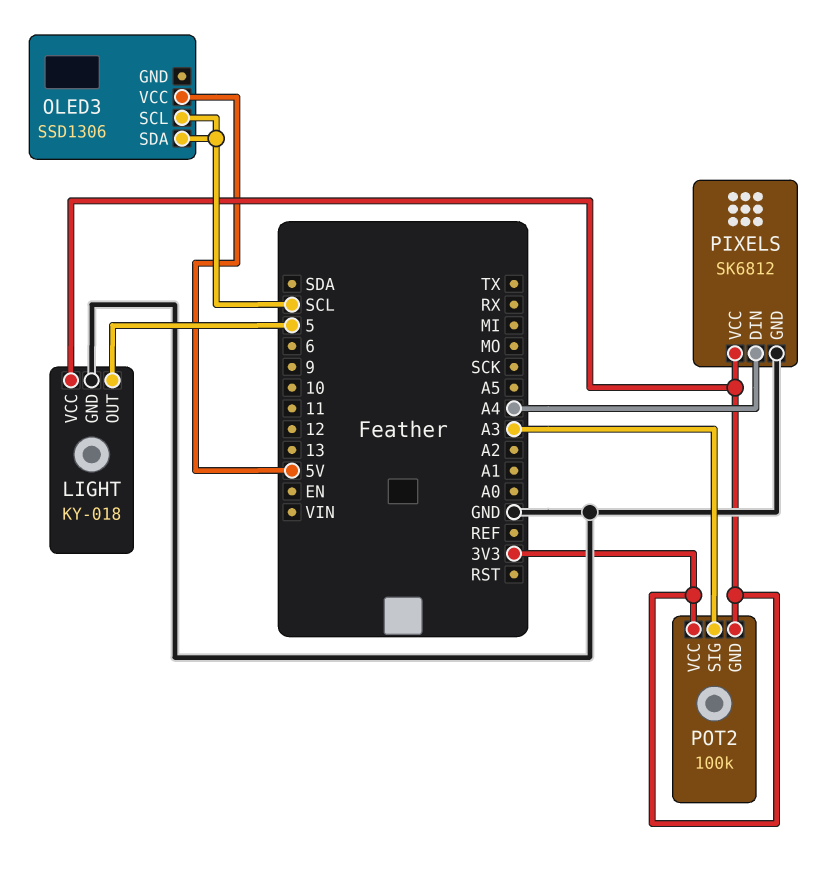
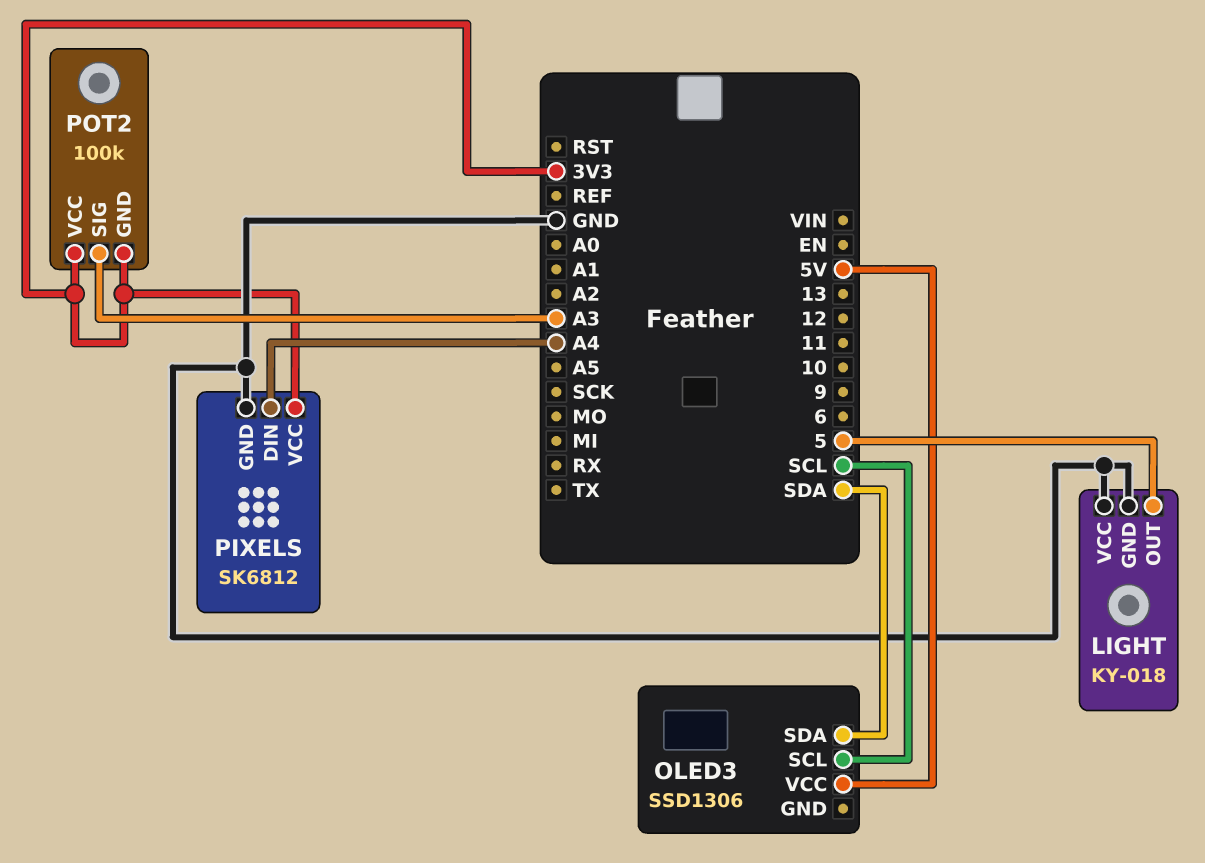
LIGHT pin VCC: 3V3 -> GND
OLED3 pin SDA: SCL -> SDA

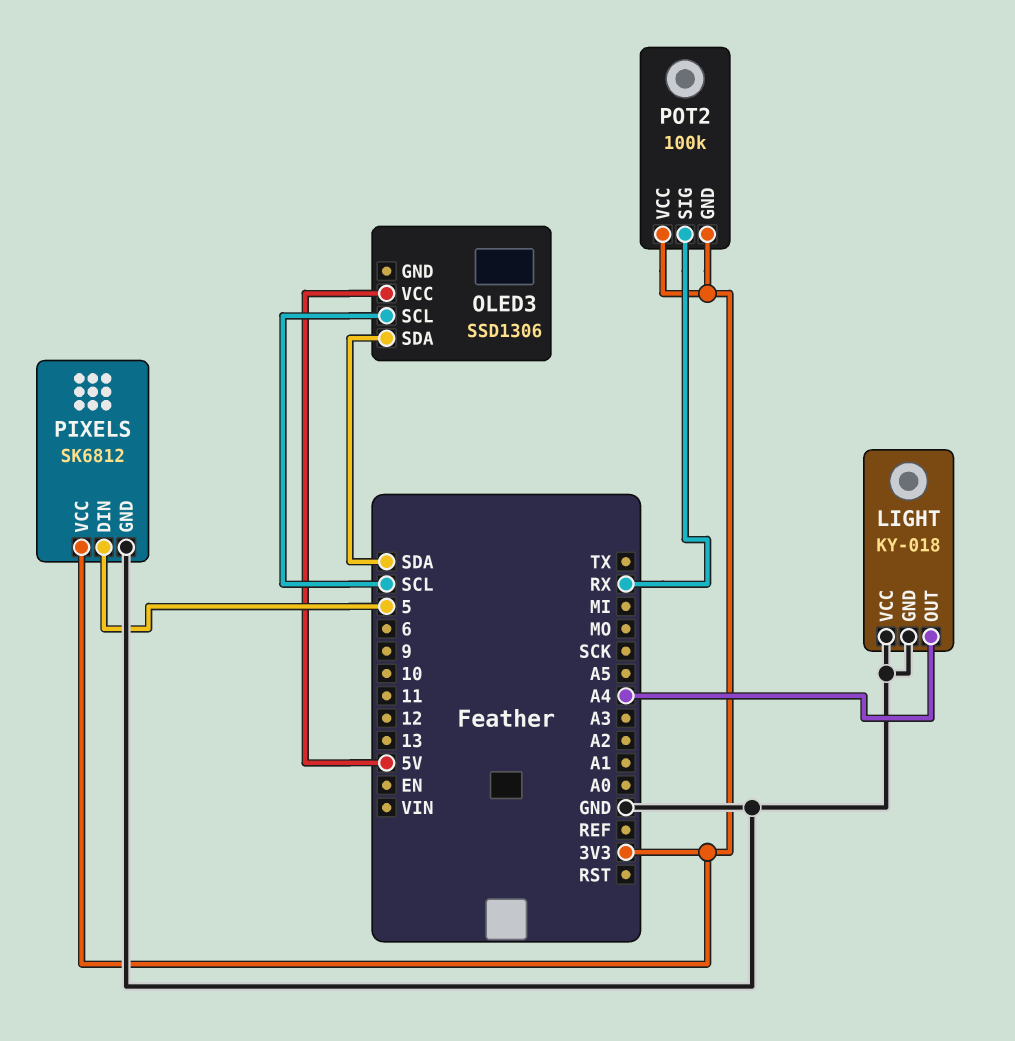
LIGHT pin OUT: 5 -> A4
PIXELS pin DIN: A4 -> 5
POT2 pin SIG: A3 -> RX

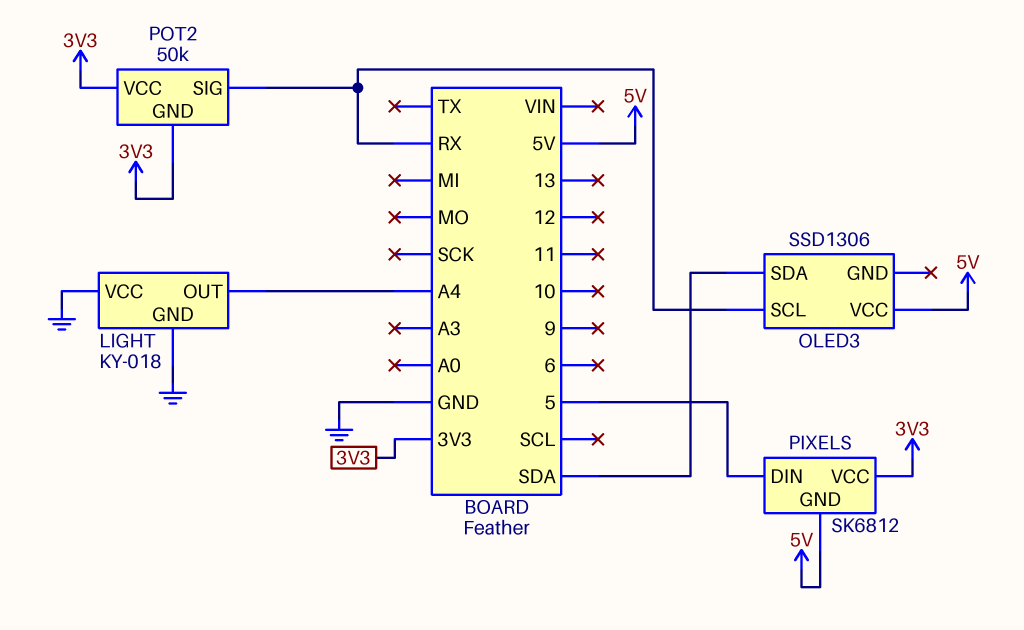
OLED3 pin SCL: SCL -> RX
PIXELS pin GND: GND -> 5V
POT2: 100k -> 50k

